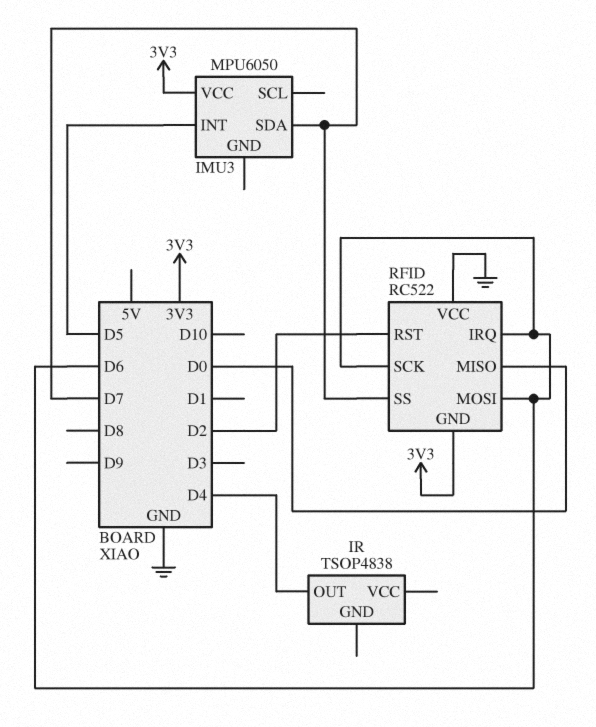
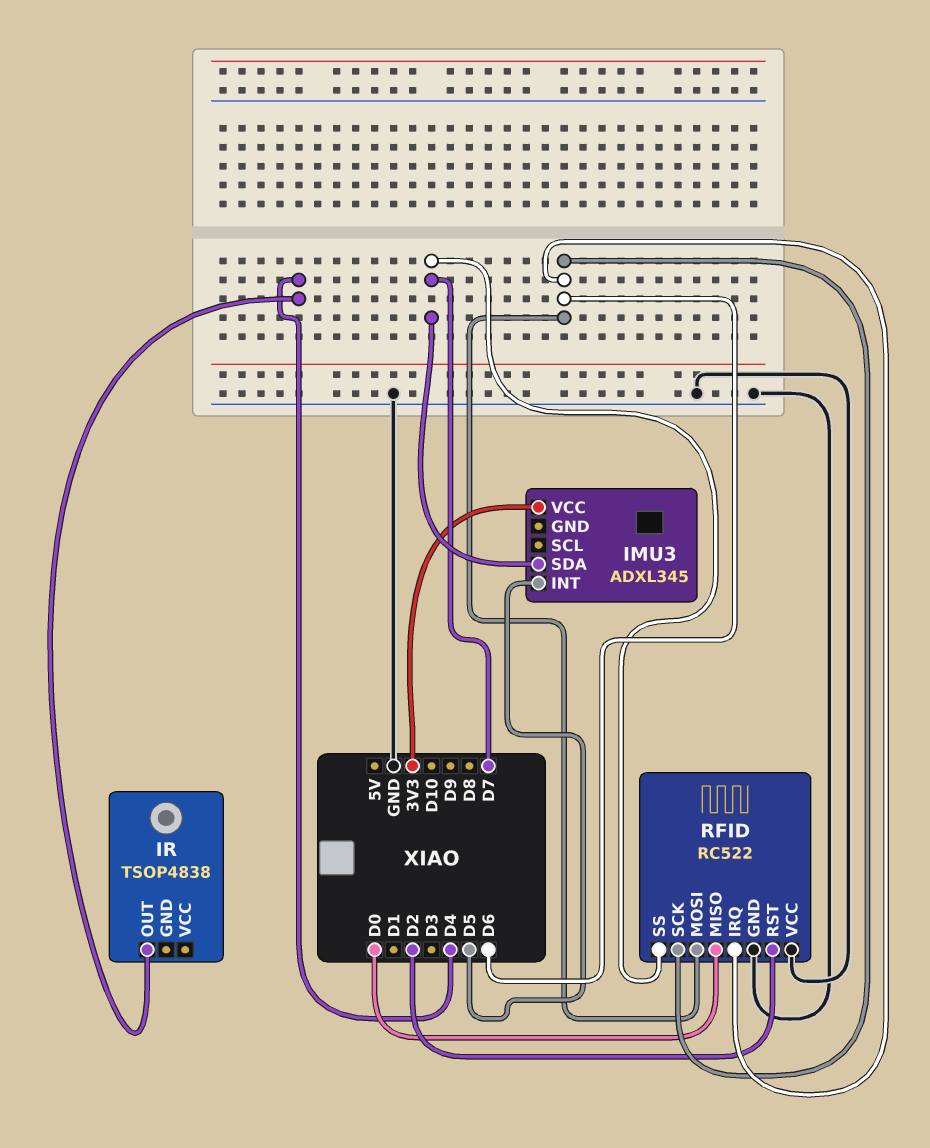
IMU3: MPU6050 -> ADXL345
RFID pin GND: 3V3 -> GND

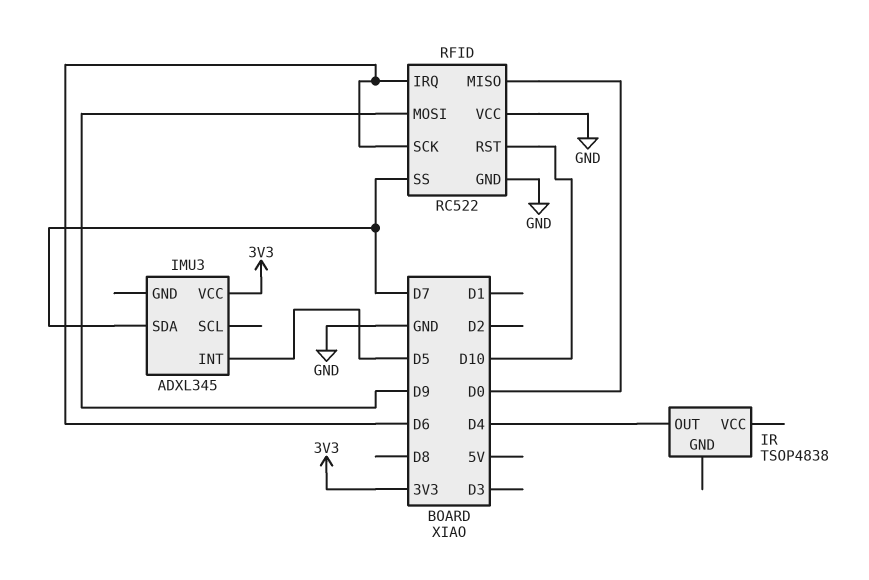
RFID pin MOSI: D6 -> D9
RFID pin RST: D2 -> D10

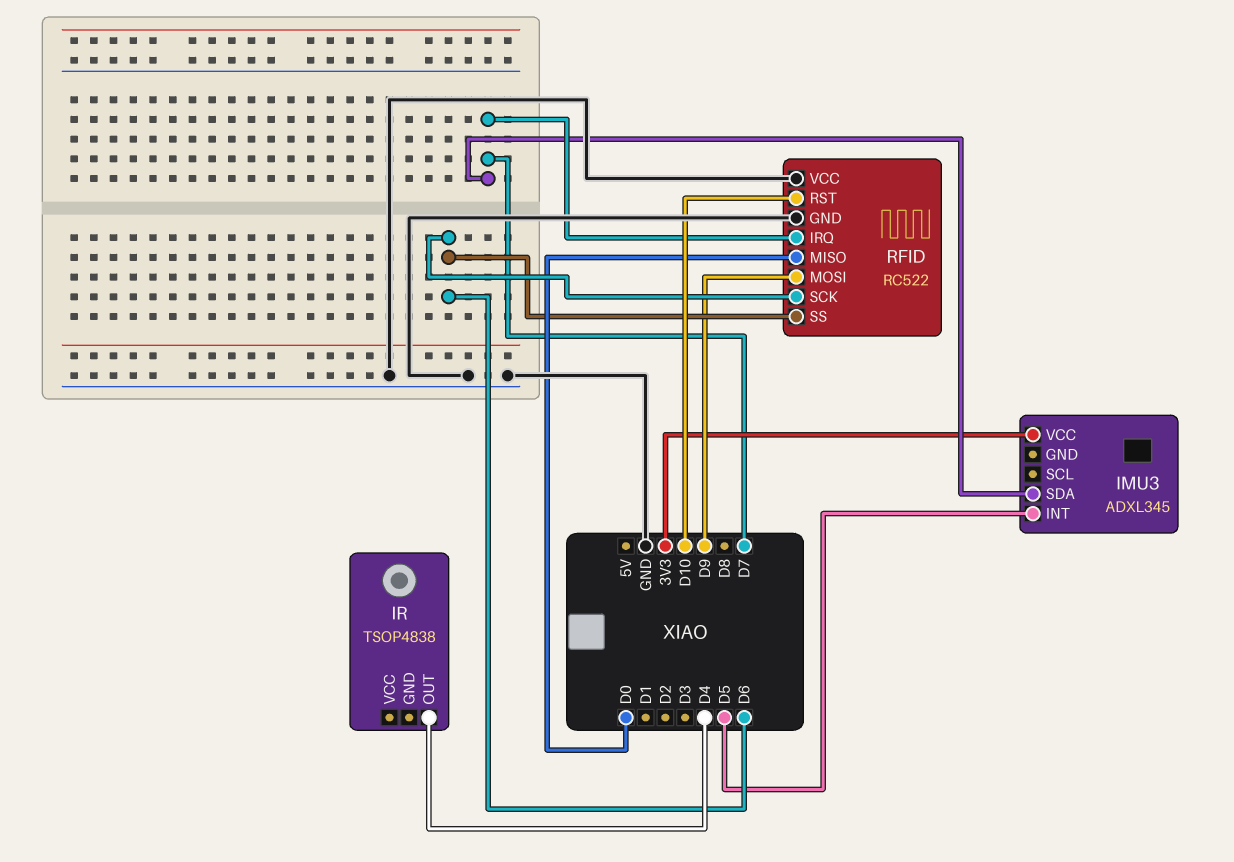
RFID pin IRQ: D6 -> D7
RFID pin SS: D7 -> D6

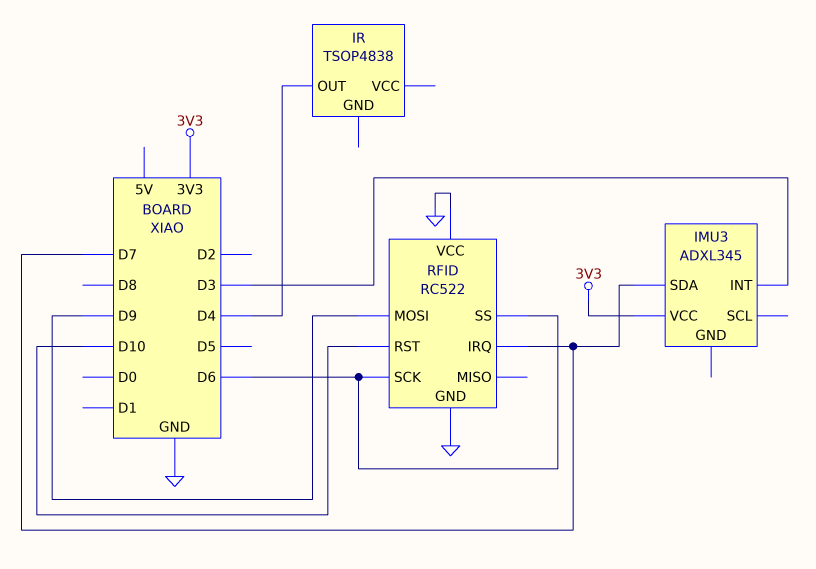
IMU3 pin INT: D5 -> D3
RFID pin MISO: D0 -> none

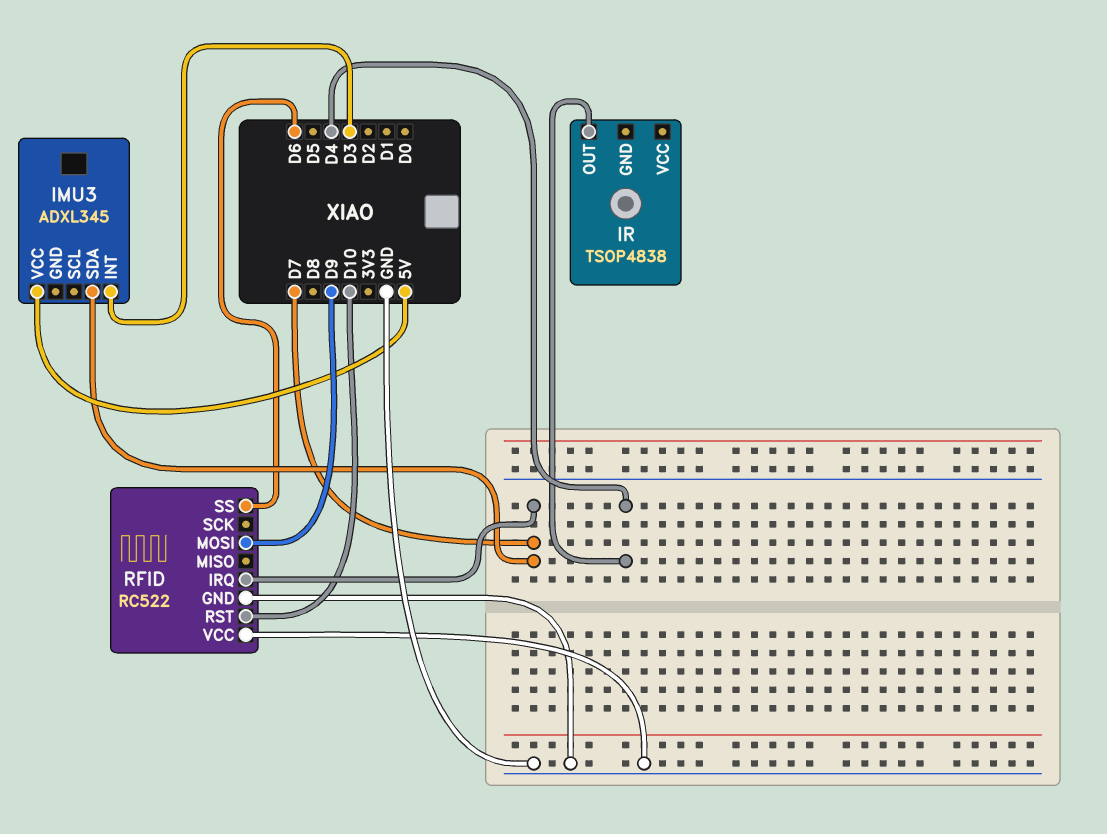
IMU3 pin VCC: 3V3 -> 5V
RFID pin SCK: D6 -> none

